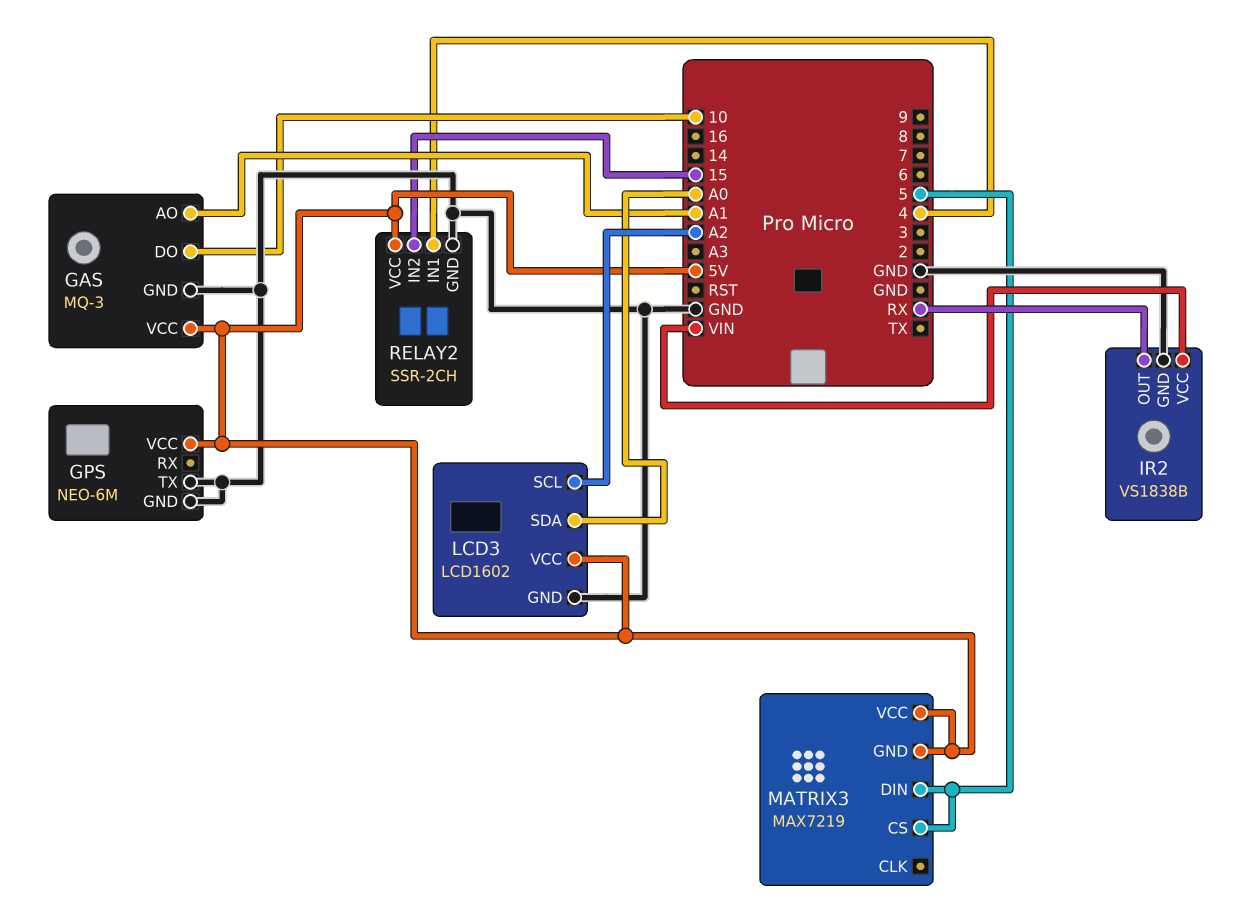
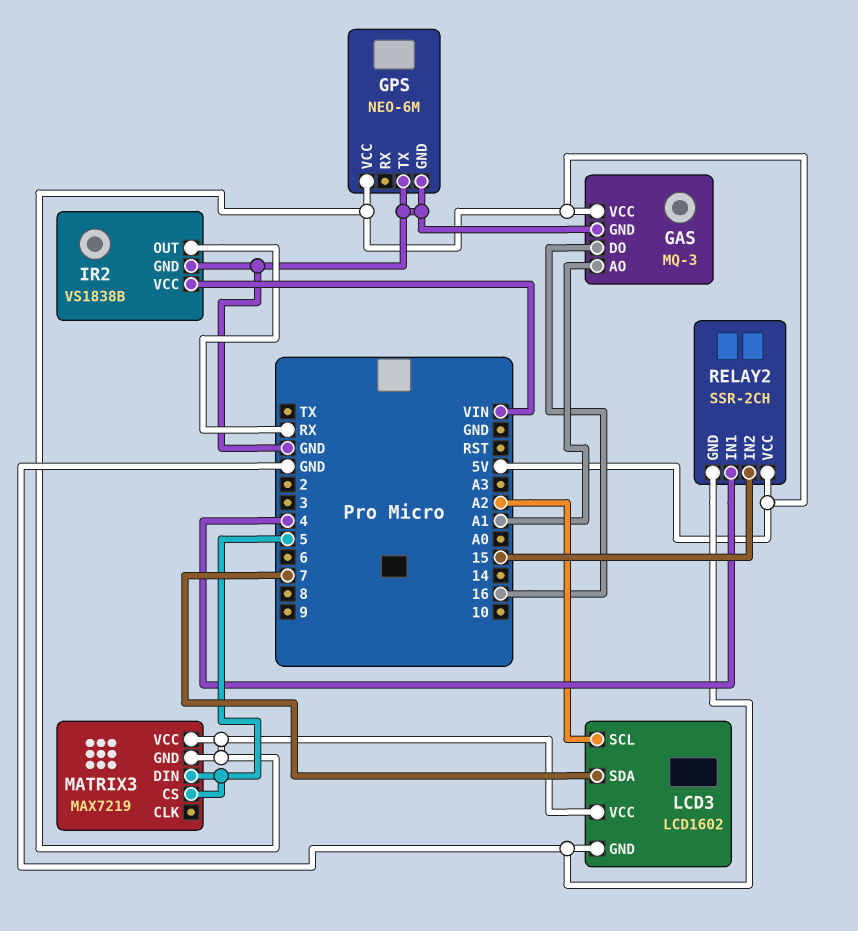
GAS pin DO: 10 -> 16
LCD3 pin SDA: A0 -> 7

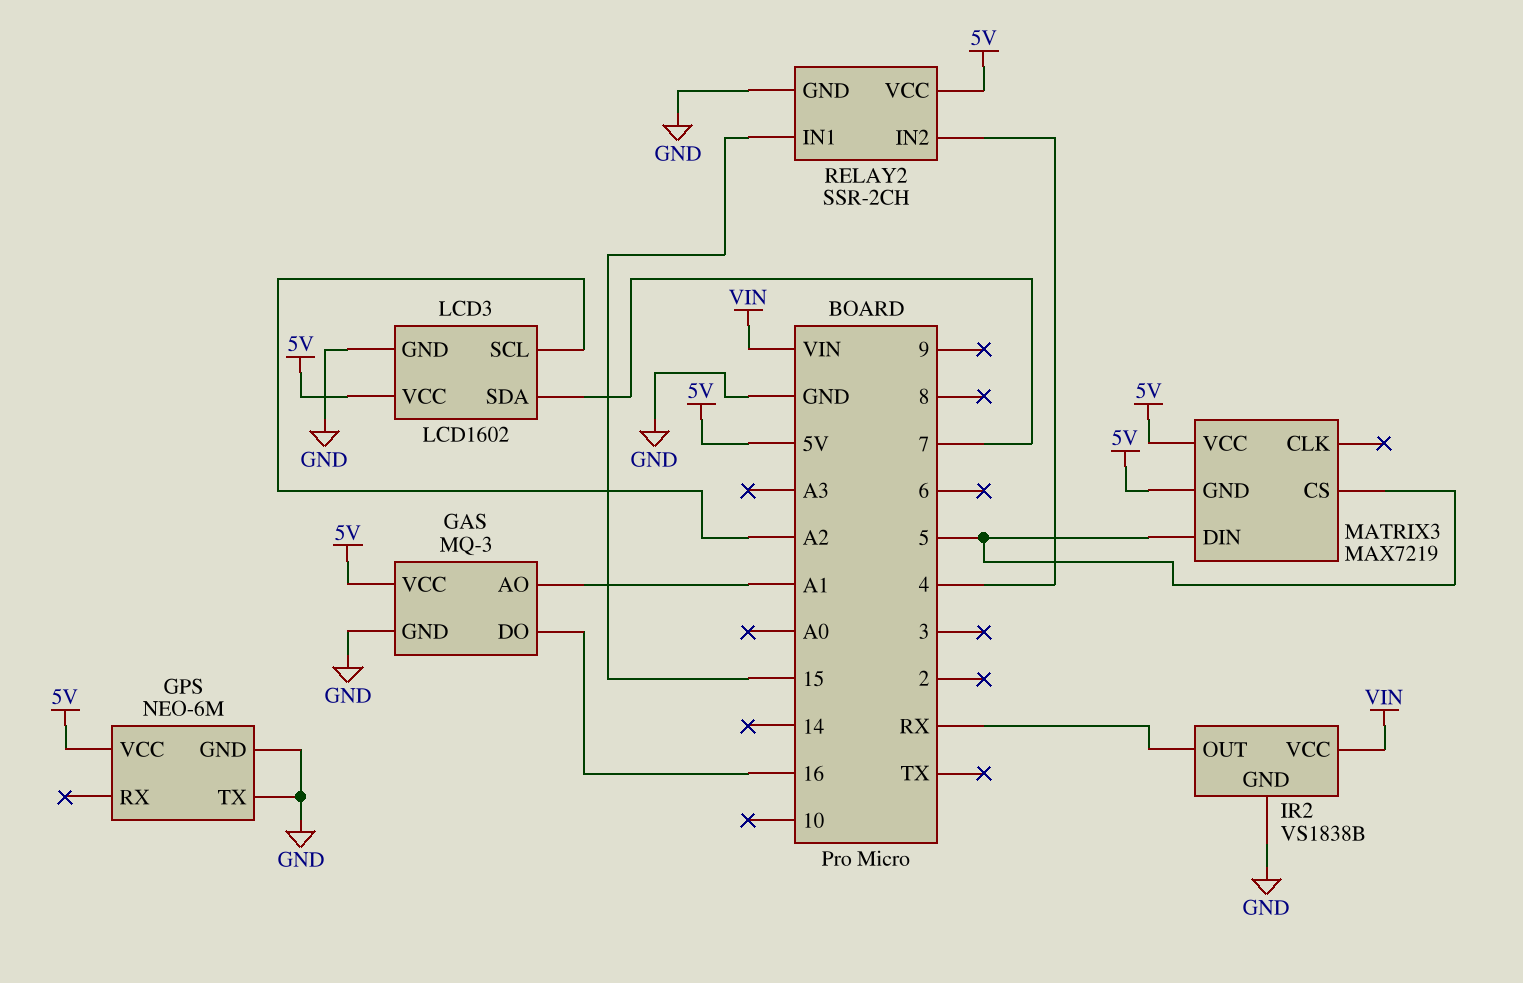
RELAY2 pin IN1: 4 -> 15
RELAY2 pin IN2: 15 -> 4

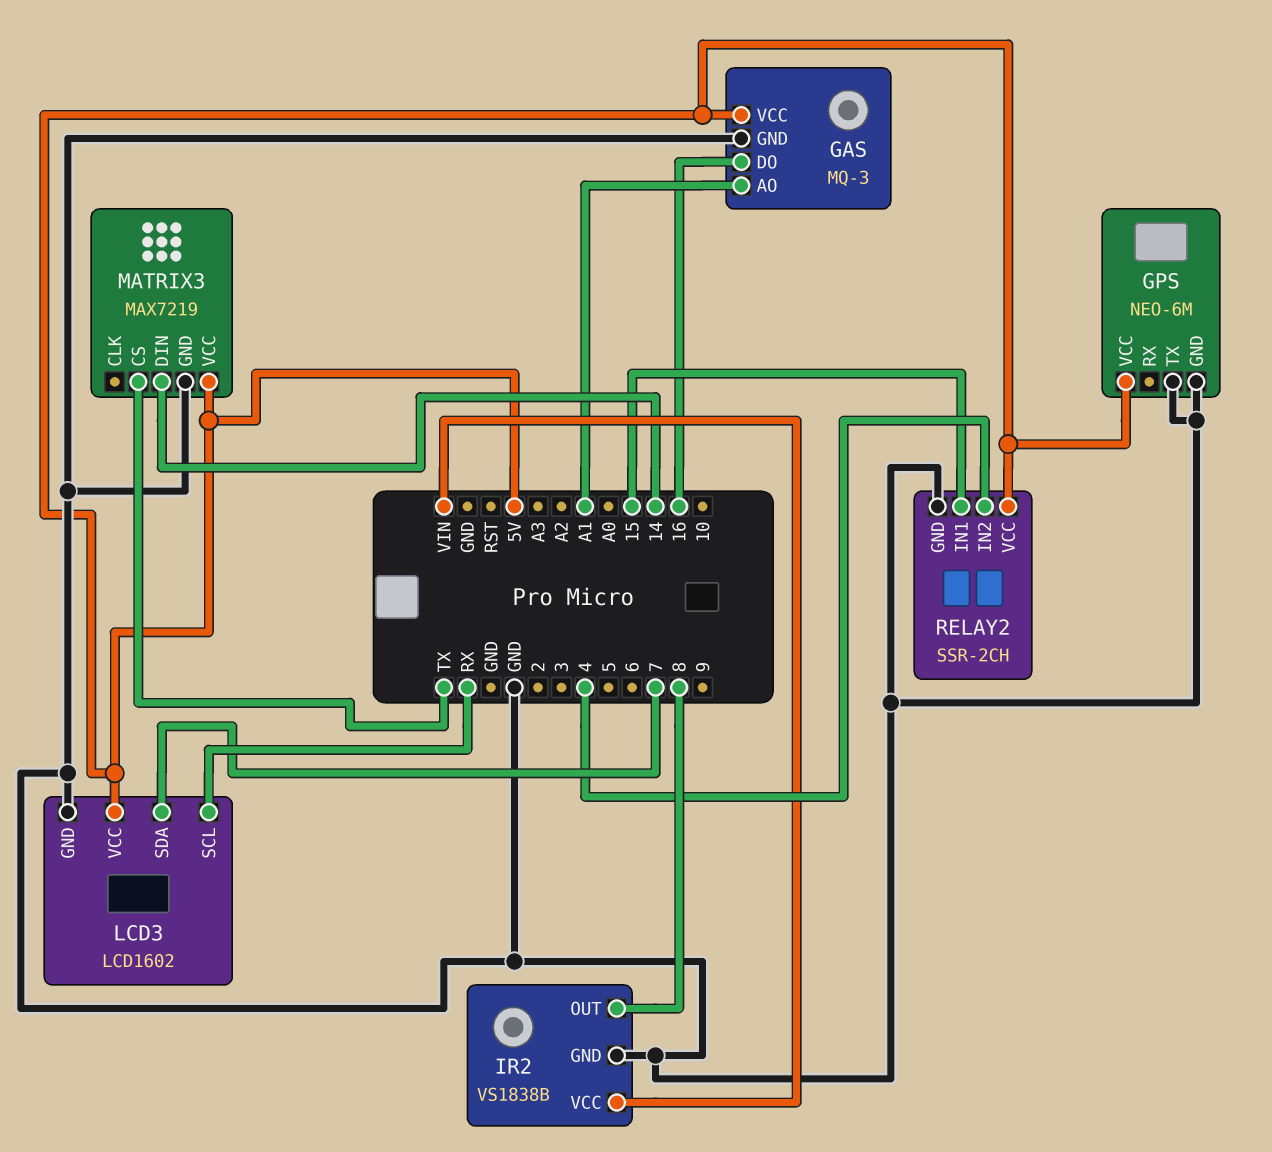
IR2 pin OUT: RX -> 8
LCD3 pin SCL: A2 -> RX
MATRIX3 pin CS: 5 -> TX
MATRIX3 pin DIN: 5 -> 14
MATRIX3 pin GND: 5V -> GND

